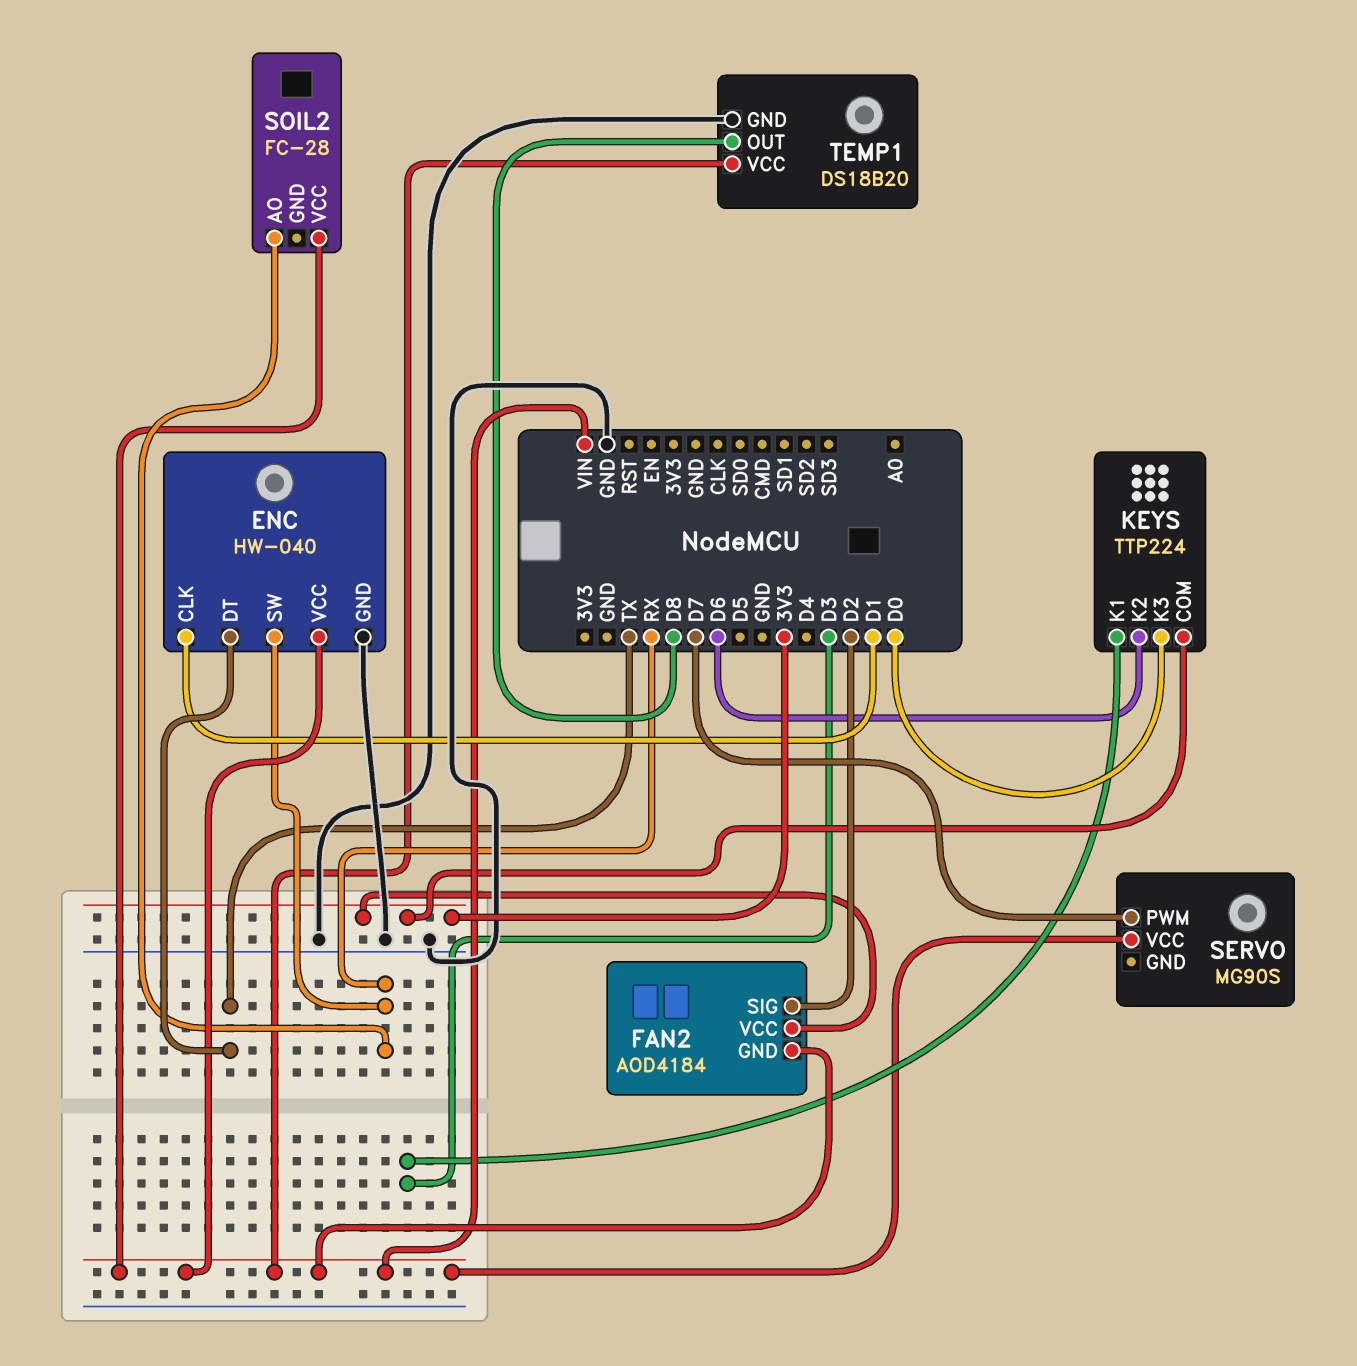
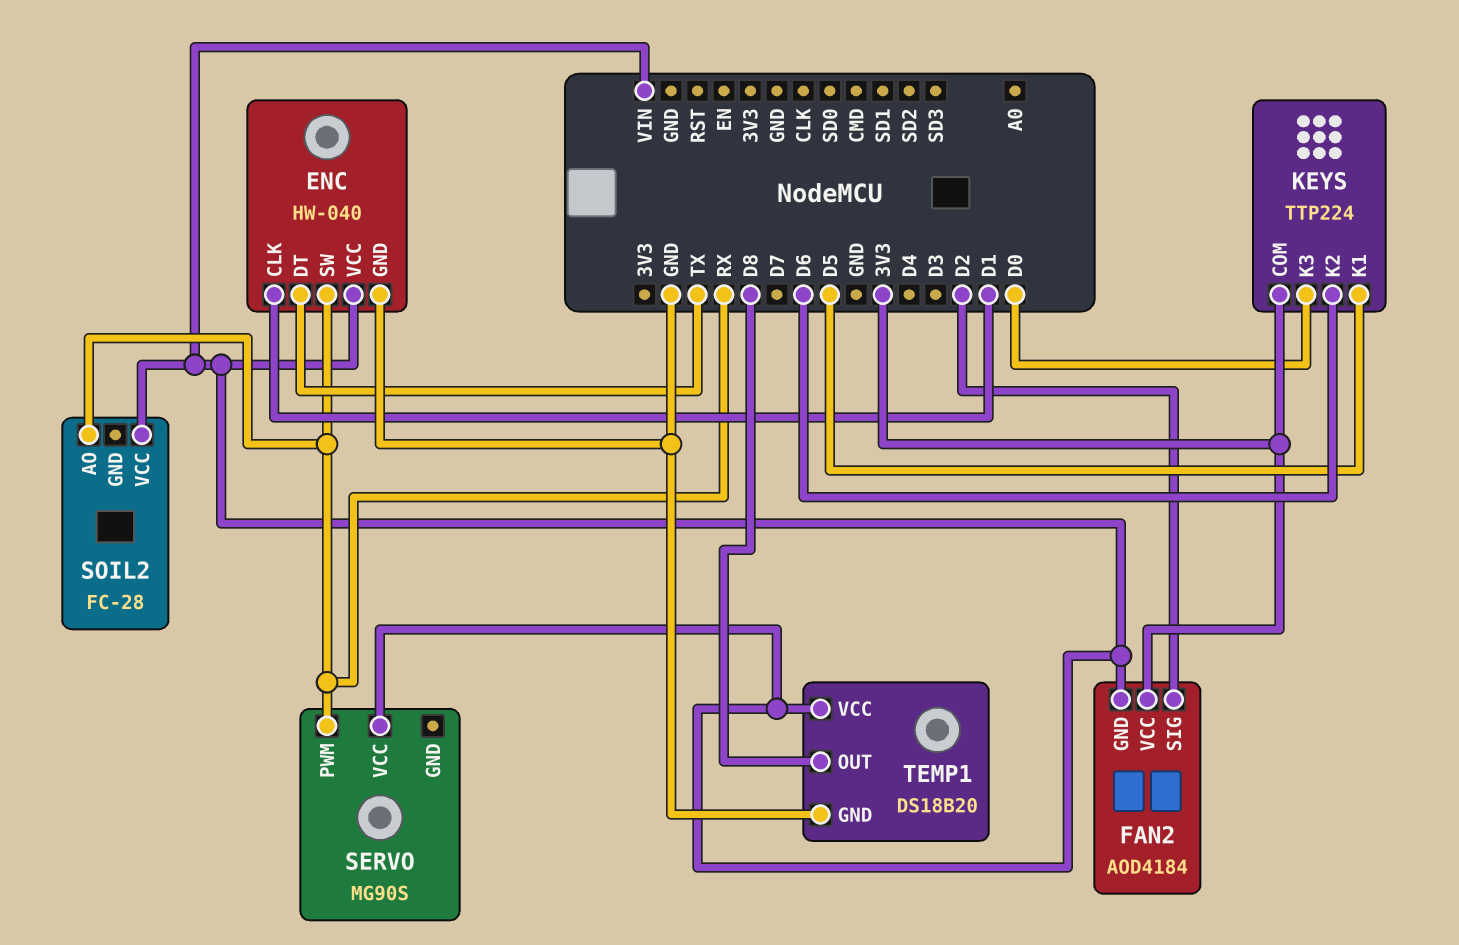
KEYS pin K1: D3 -> D5
SERVO pin PWM: D7 -> RX

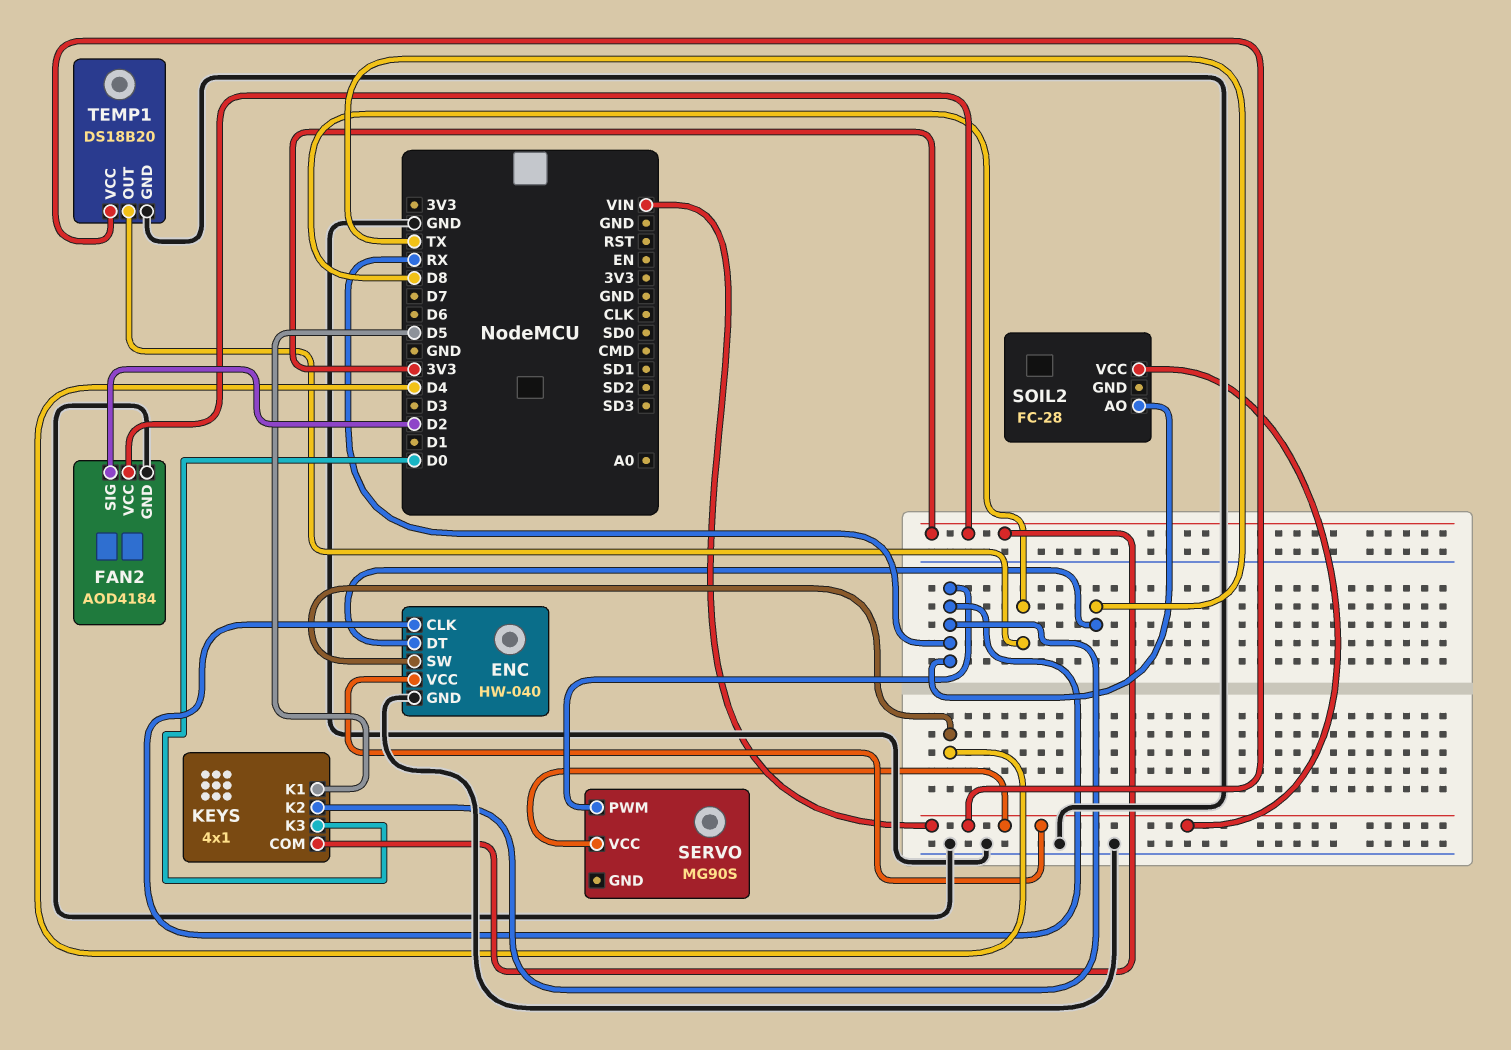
ENC pin CLK: D1 -> RX
ENC pin SW: RX -> D4
FAN2 pin GND: VIN -> GND
KEYS: TTP224 -> 4x1
KEYS pin K2: D6 -> RX

